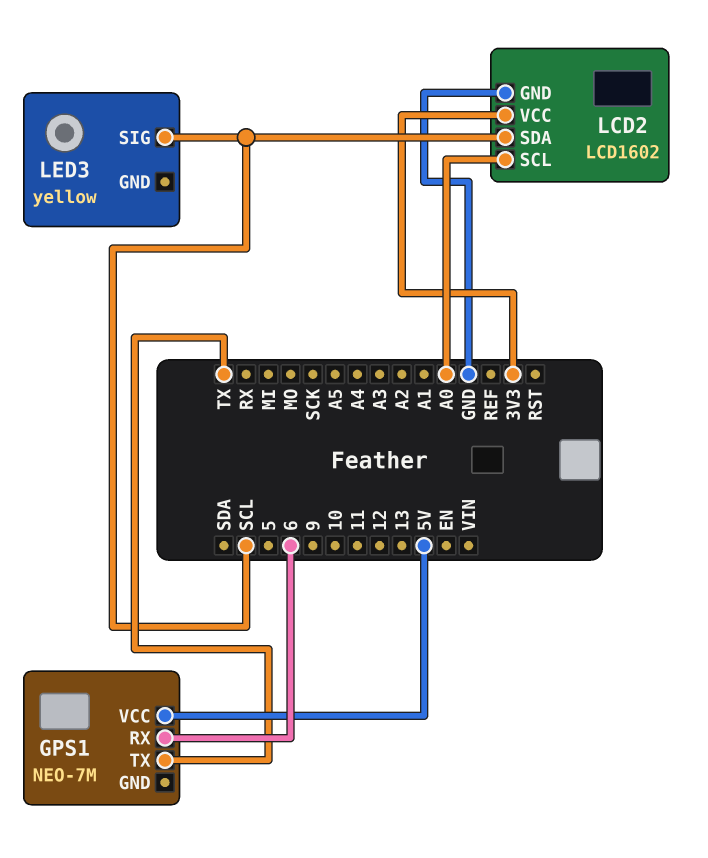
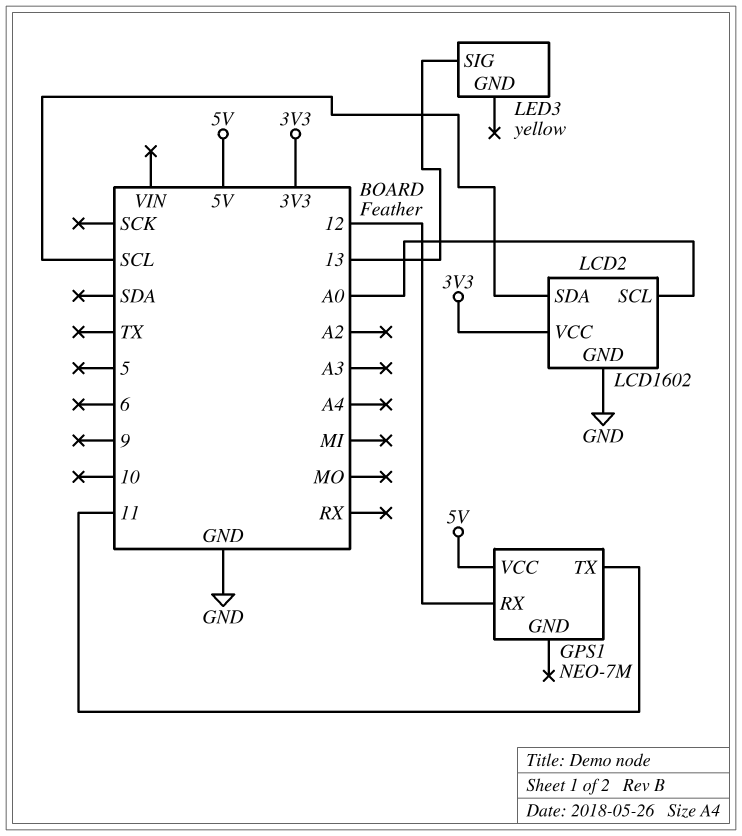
GPS1 pin RX: 6 -> 12
GPS1 pin TX: TX -> 11
LED3 pin SIG: SCL -> 13

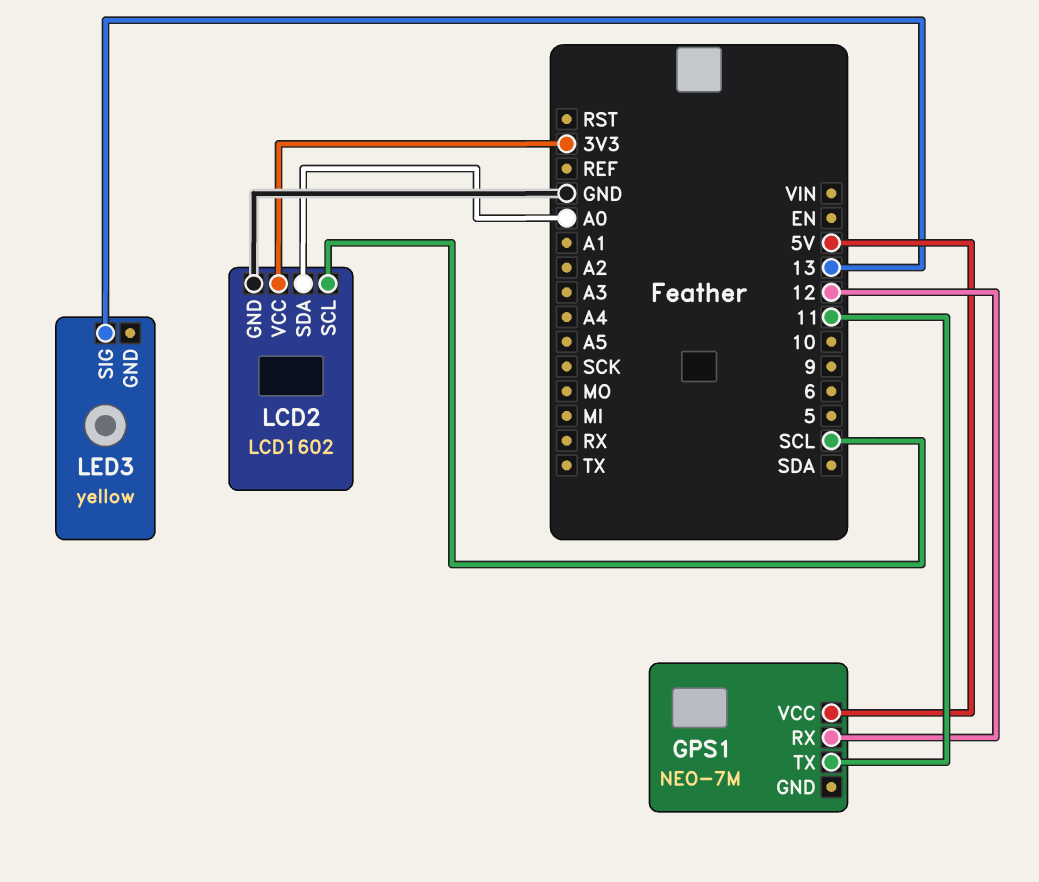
LCD2 pin SCL: A0 -> SCL
LCD2 pin SDA: SCL -> A0

